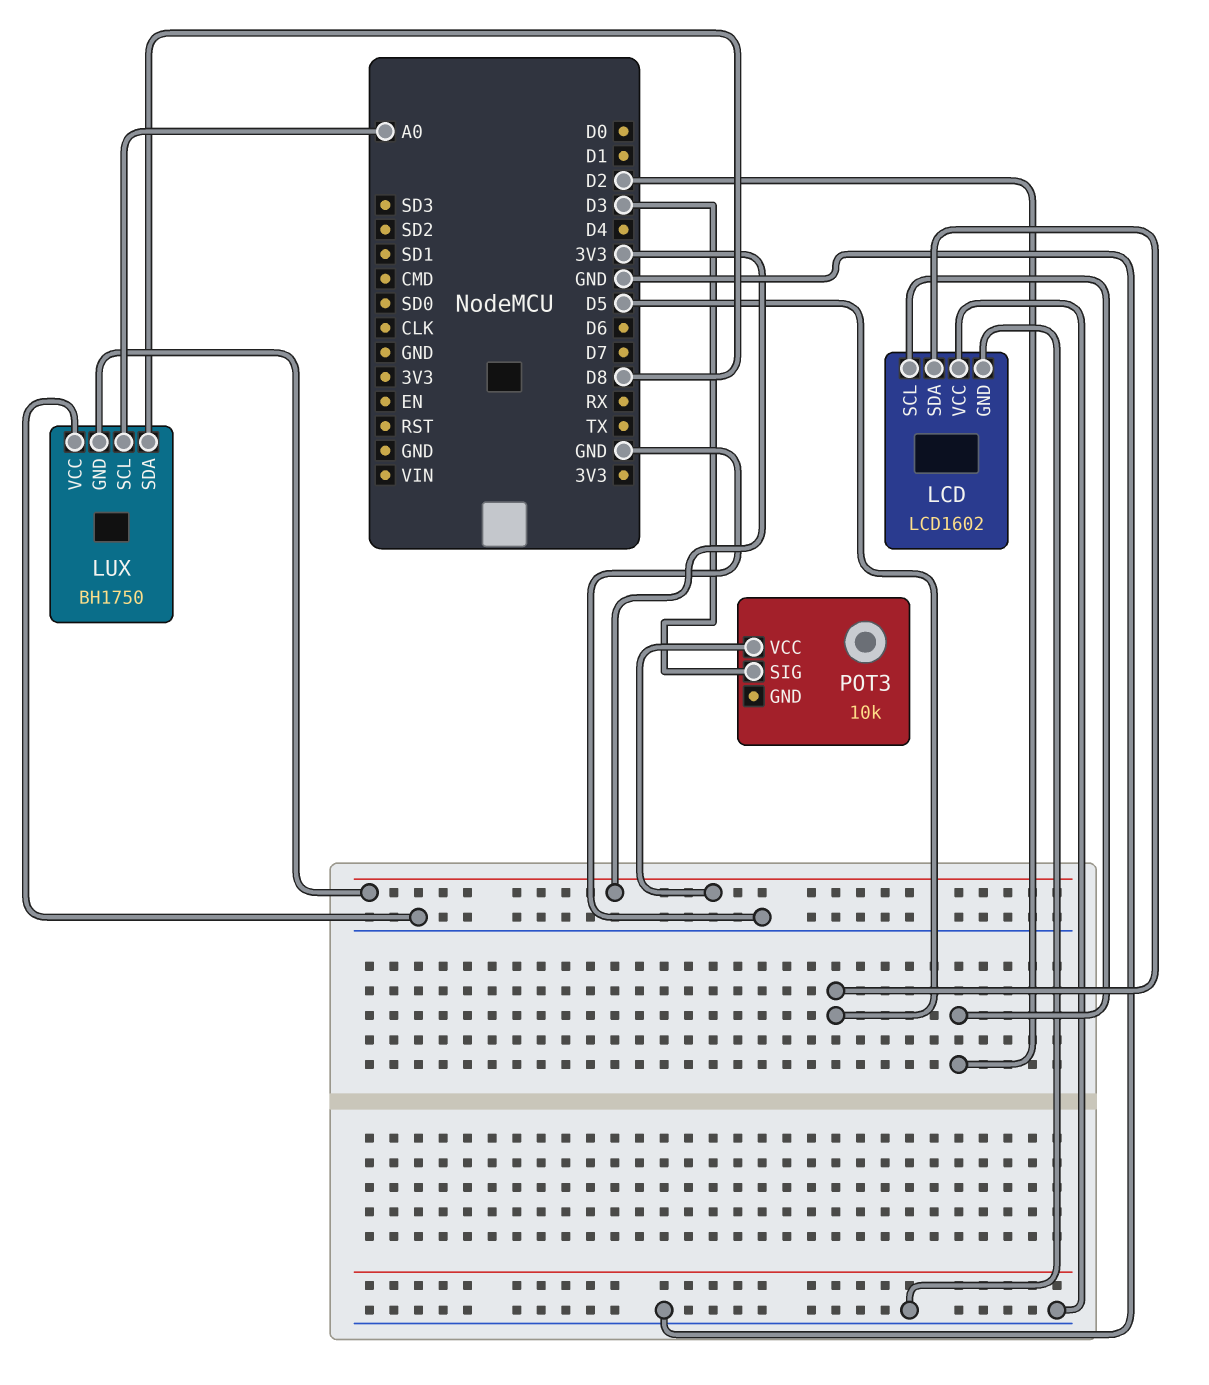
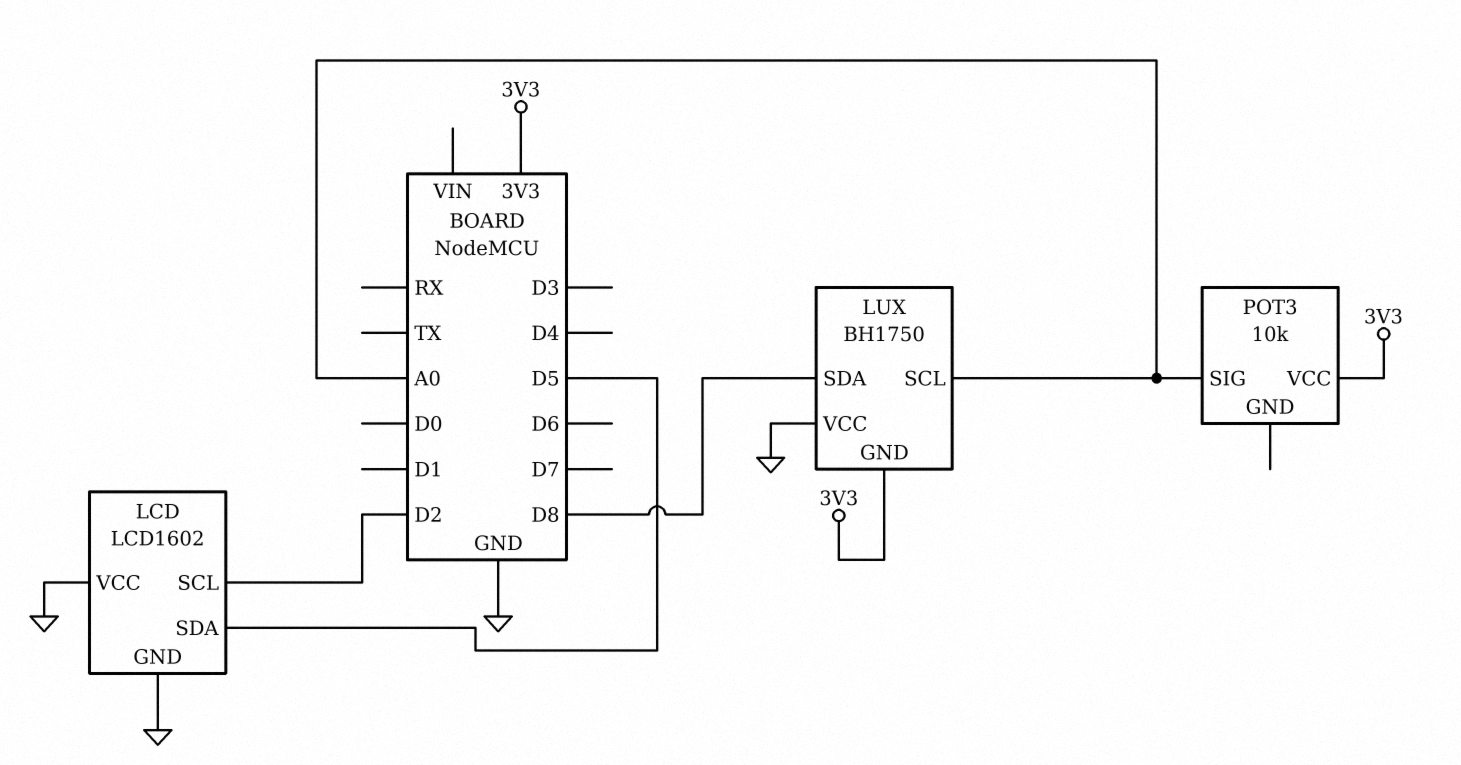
POT3 pin SIG: D3 -> A0

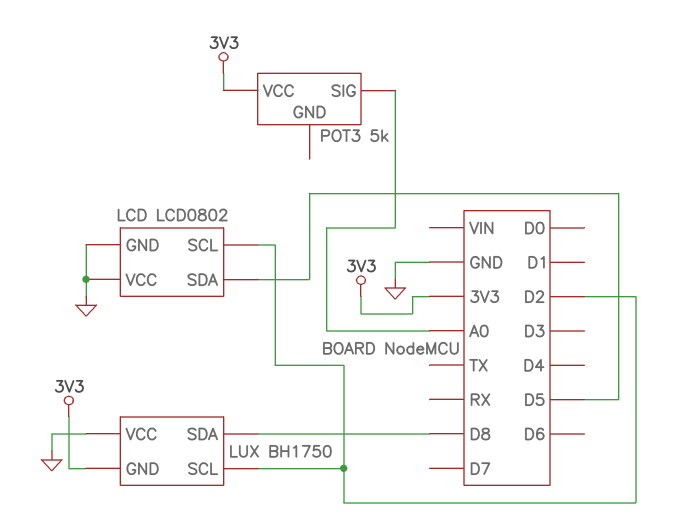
LCD: LCD1602 -> LCD0802
LUX pin SCL: A0 -> D2
POT3: 10k -> 5k

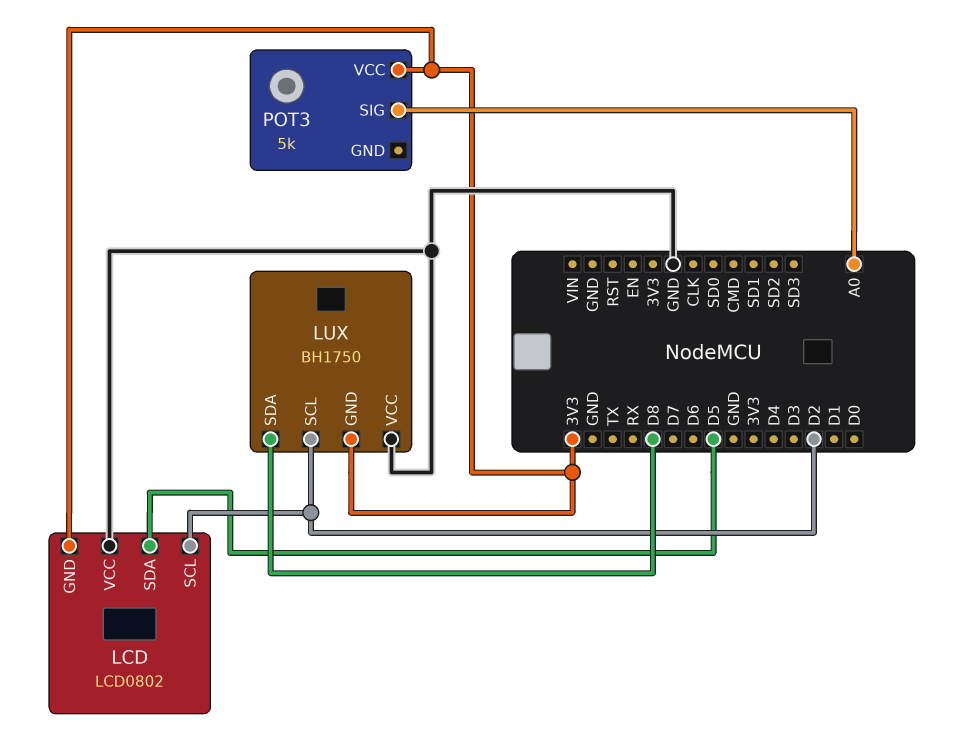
LCD pin GND: GND -> 3V3

